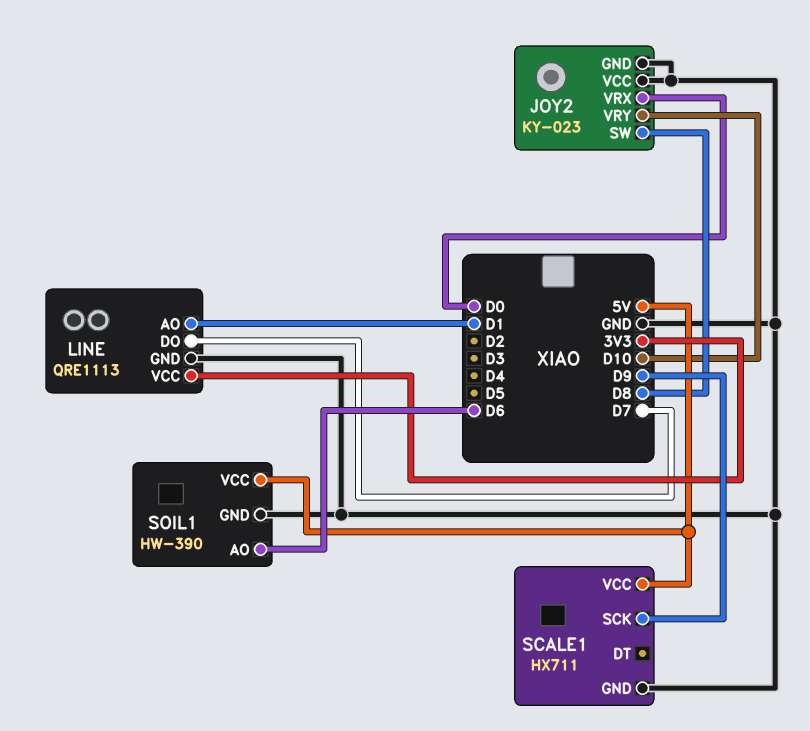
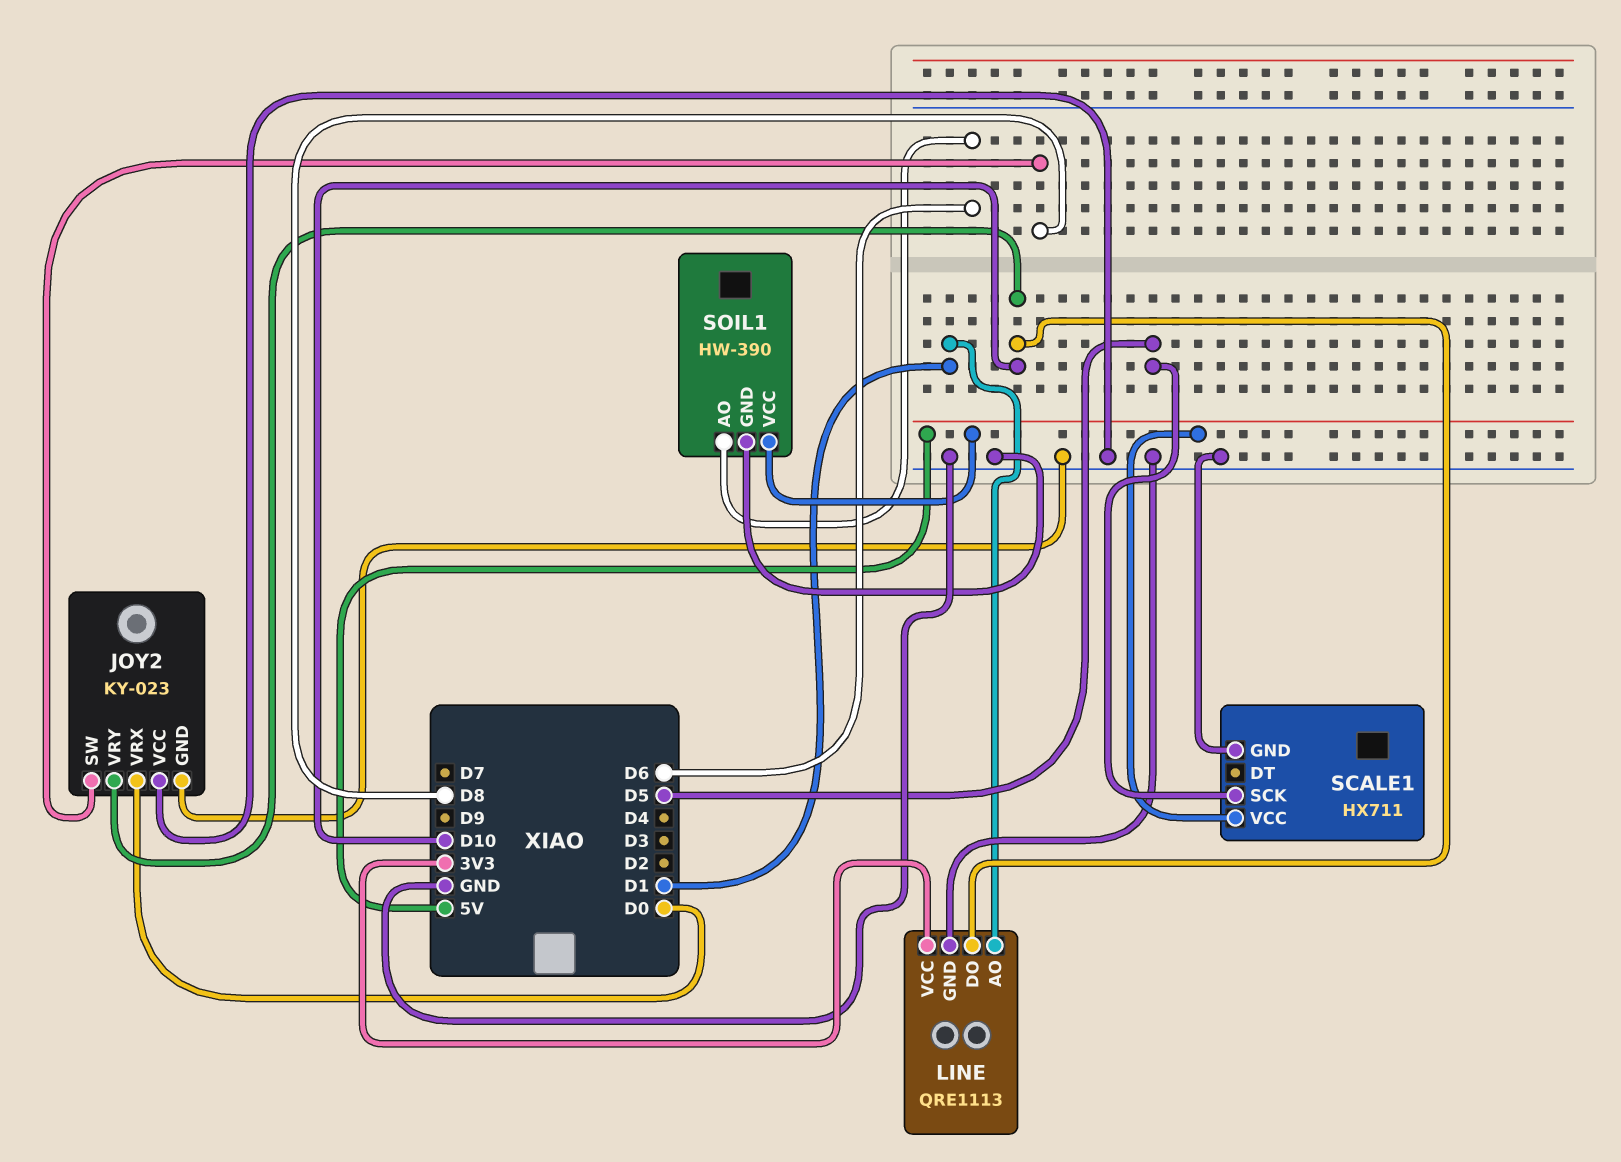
LINE pin DO: D7 -> D10
SCALE1 pin SCK: D9 -> D5

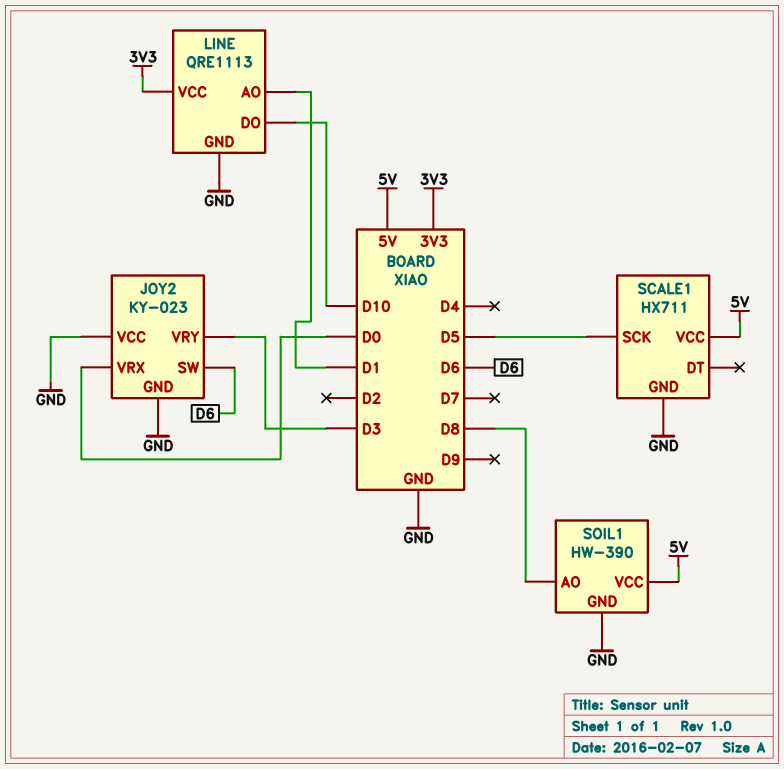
JOY2 pin SW: D8 -> D6
JOY2 pin VRY: D10 -> D3
SOIL1 pin AO: D6 -> D8

